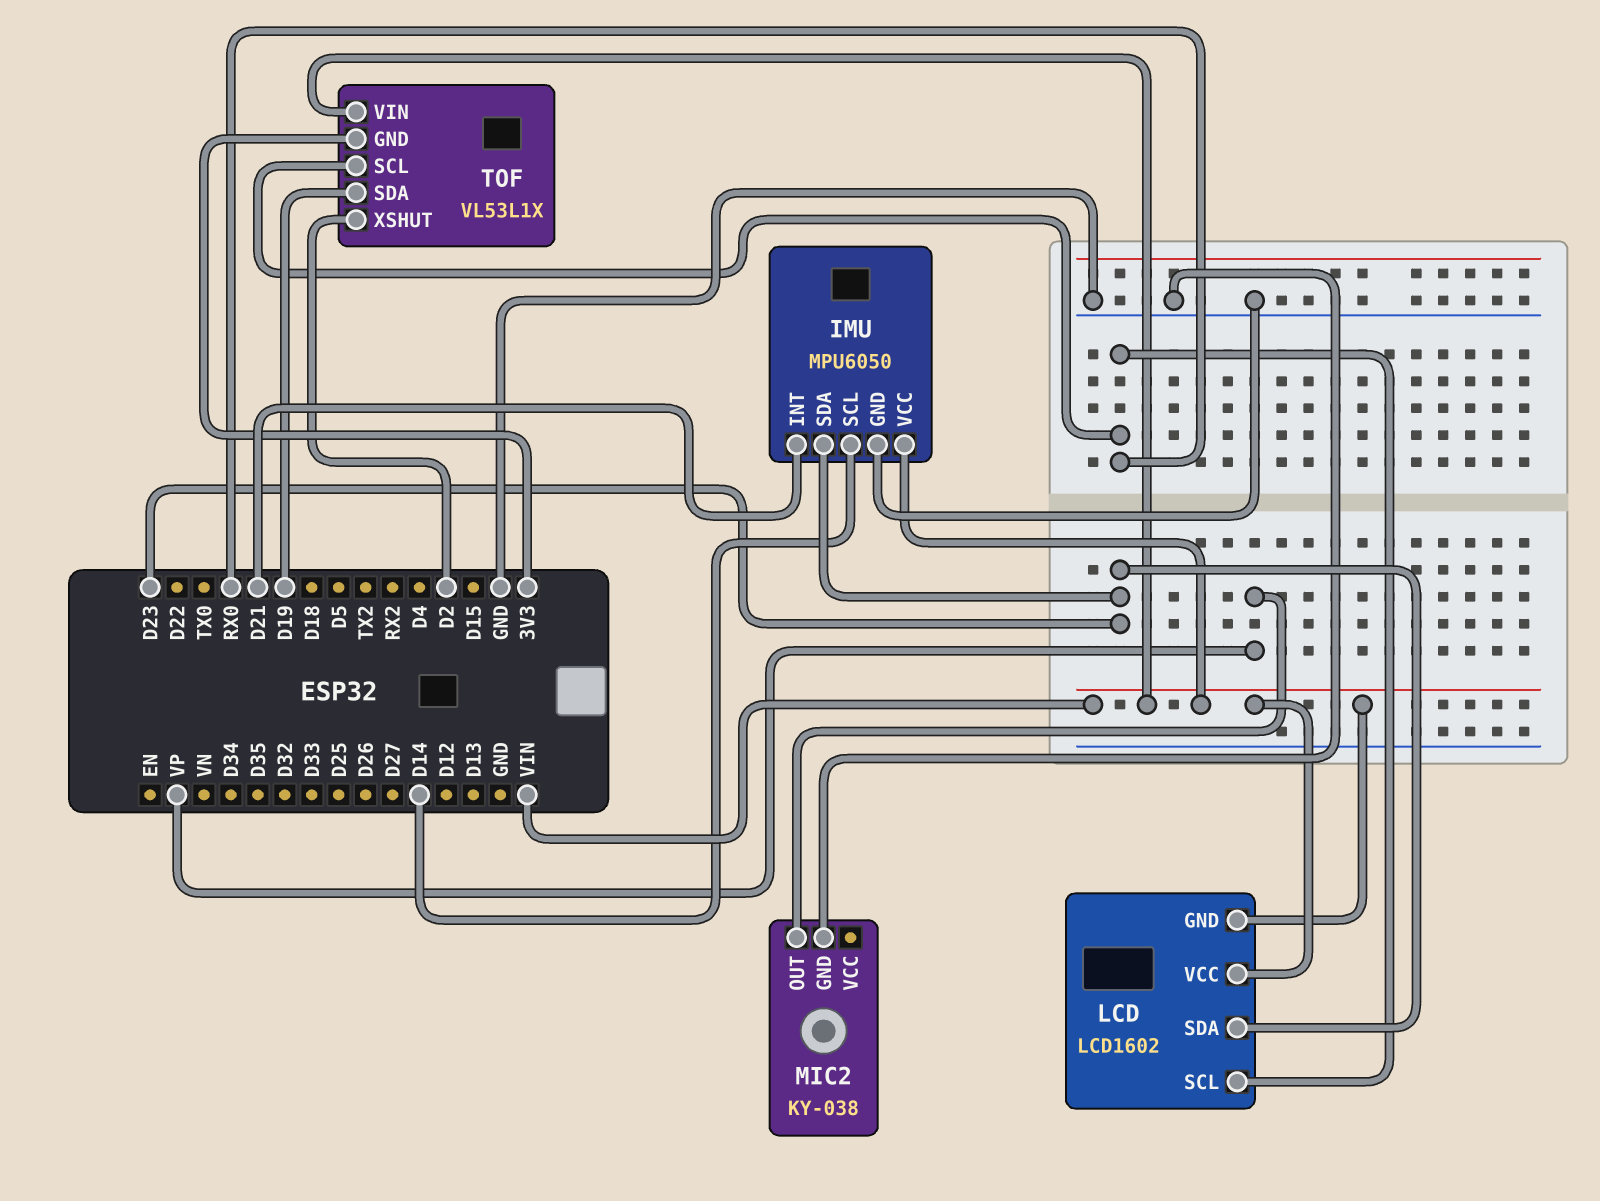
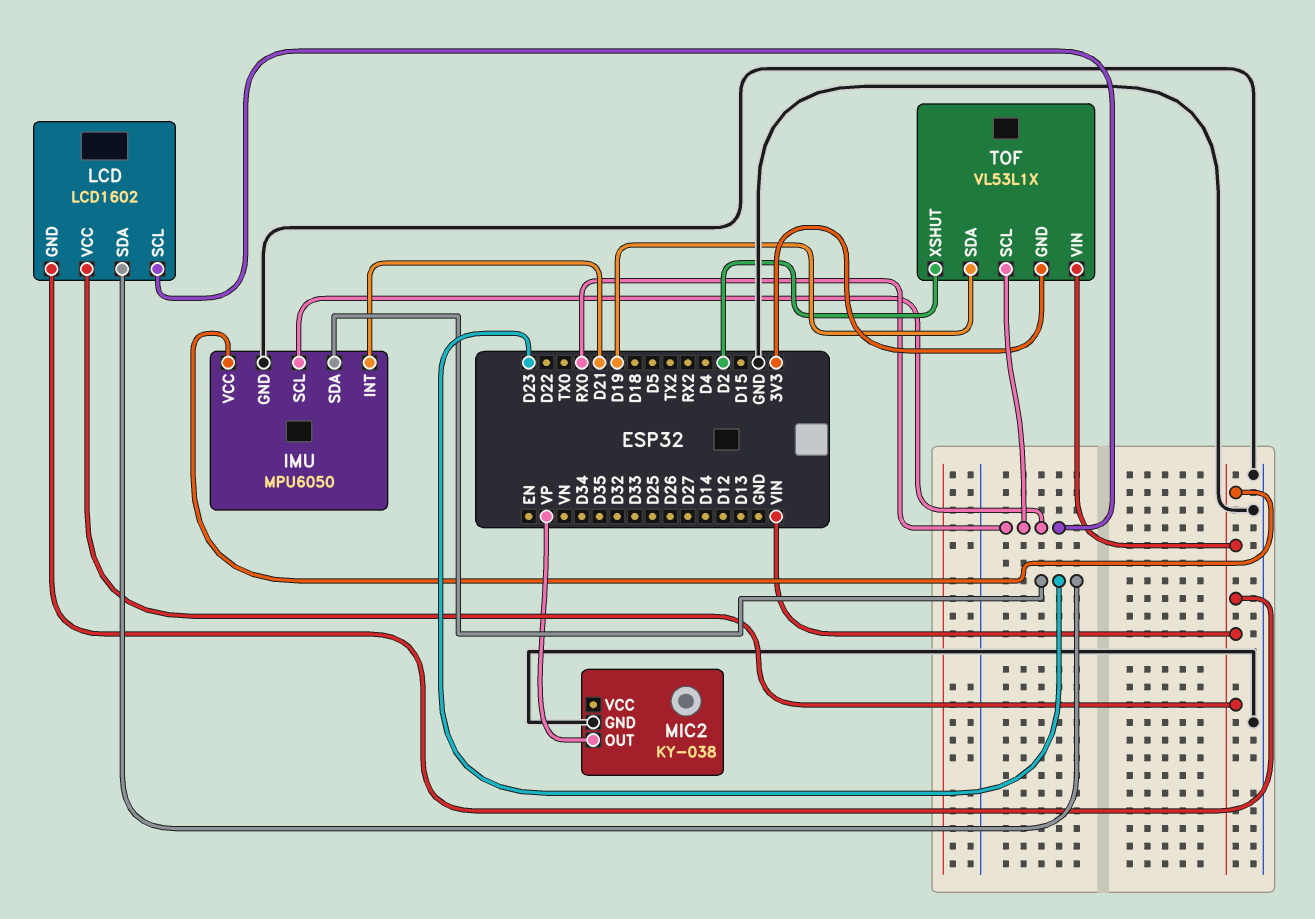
IMU pin SCL: D14 -> RX0

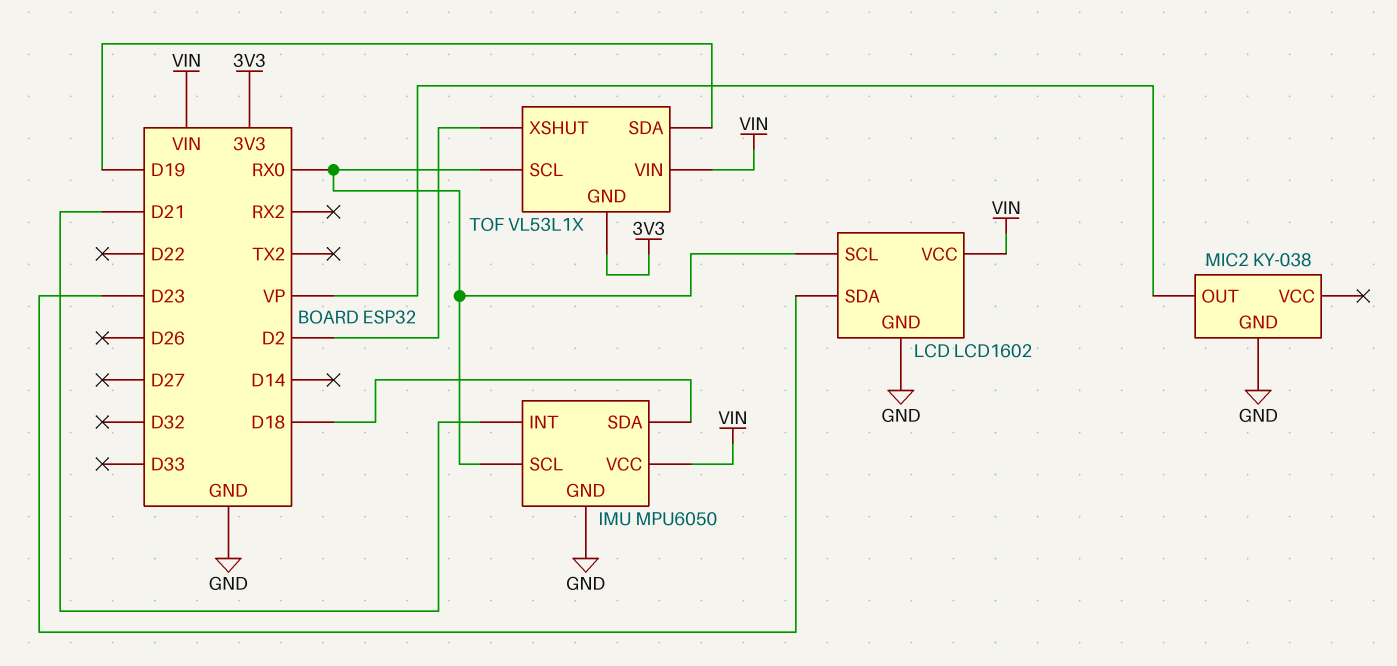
IMU pin SDA: D23 -> D18
LCD pin GND: VIN -> GND

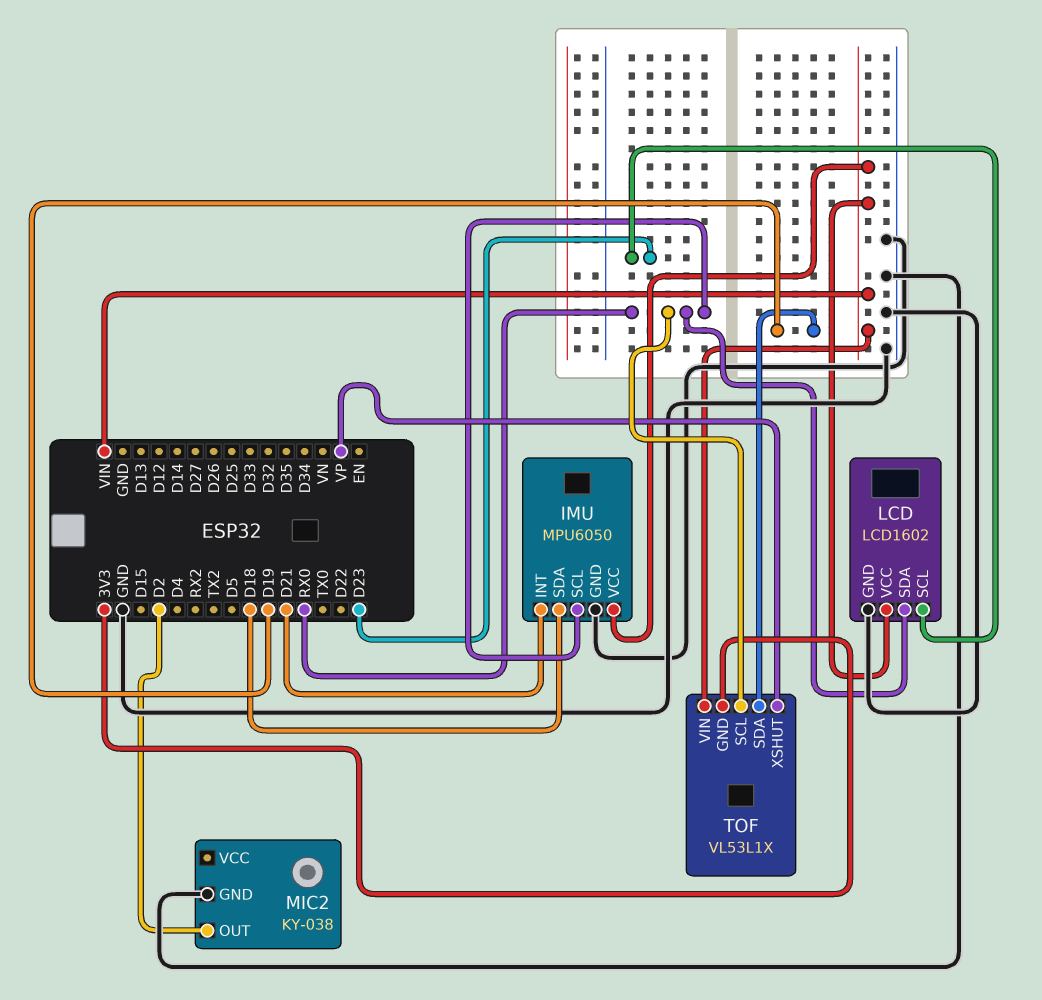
LCD pin SCL: RX0 -> D23
LCD pin SDA: D23 -> RX0
MIC2 pin OUT: VP -> D2
TOF pin XSHUT: D2 -> VP

